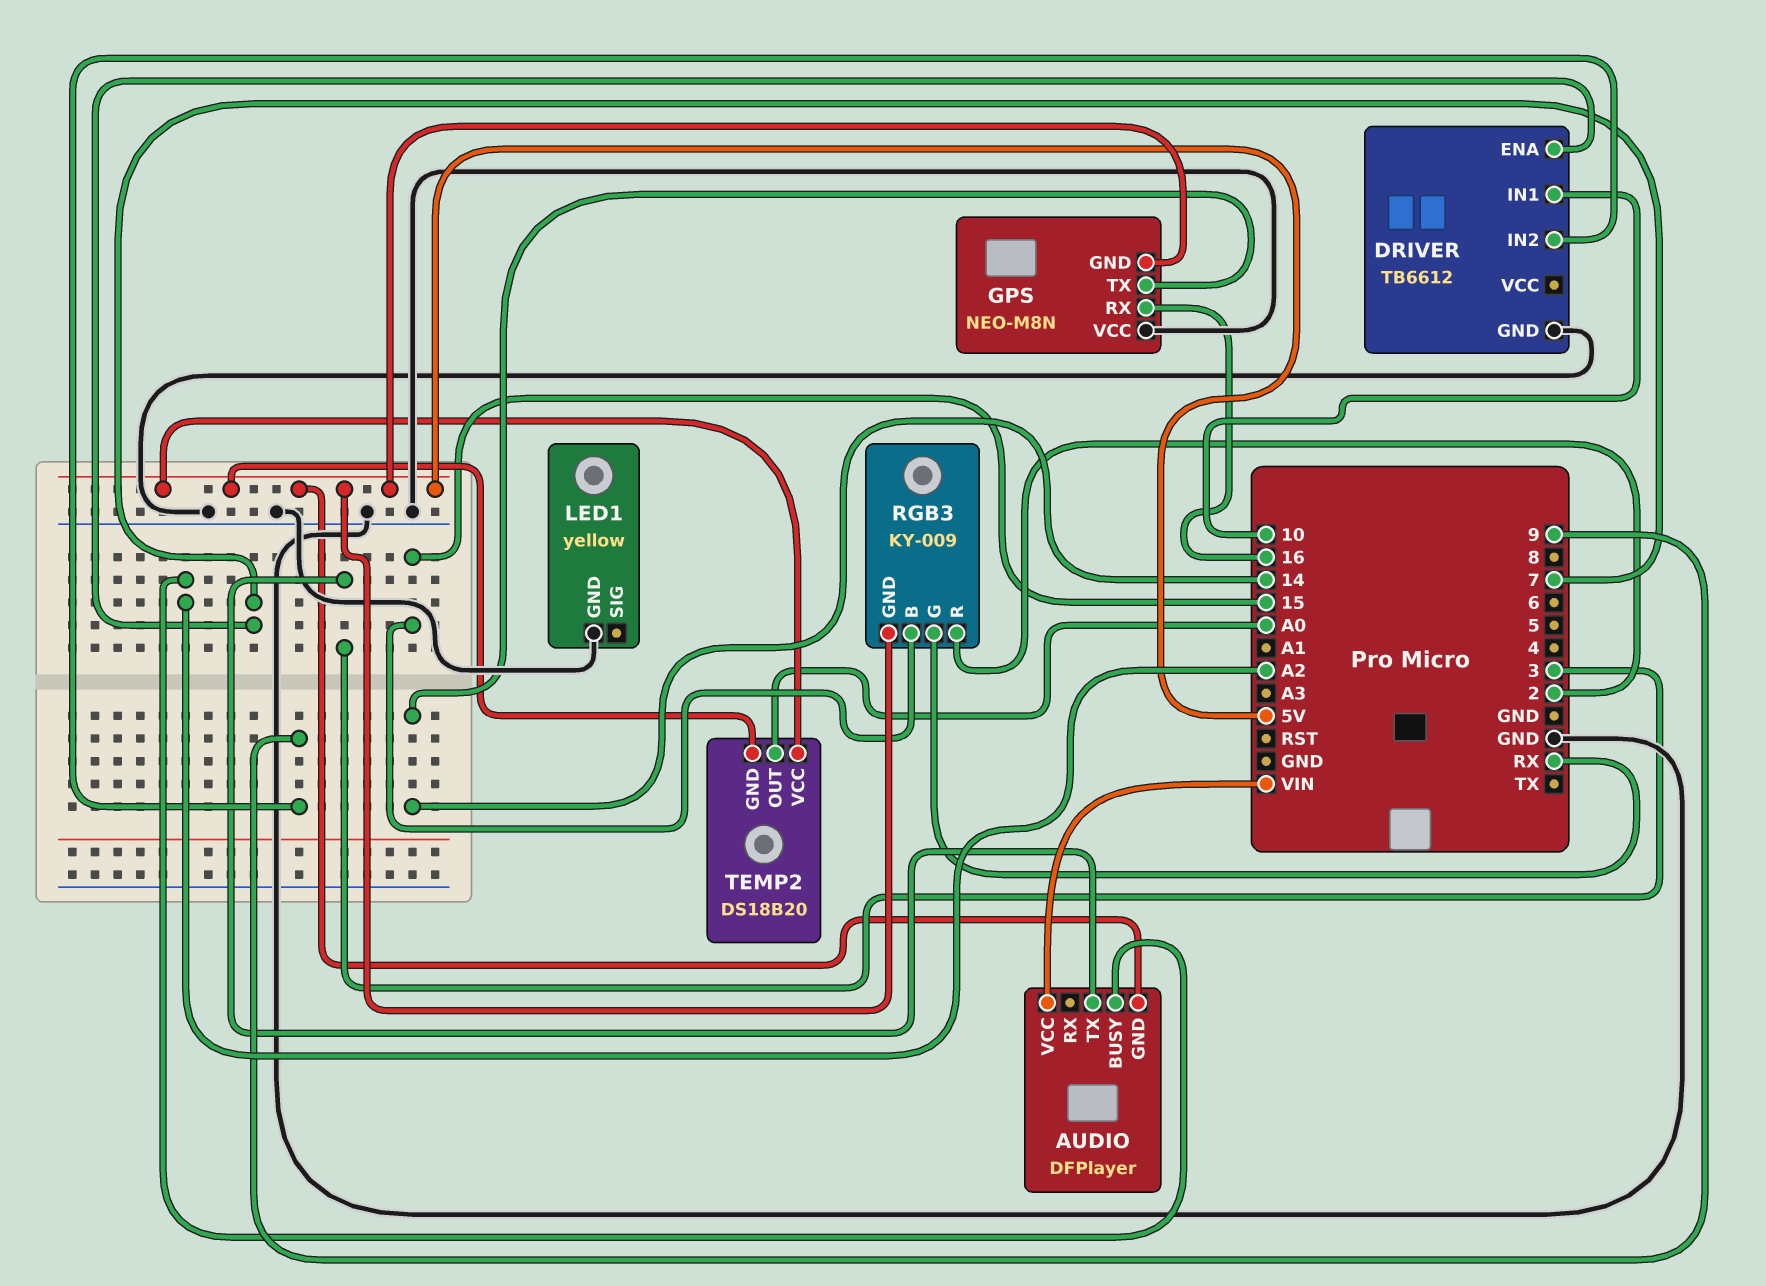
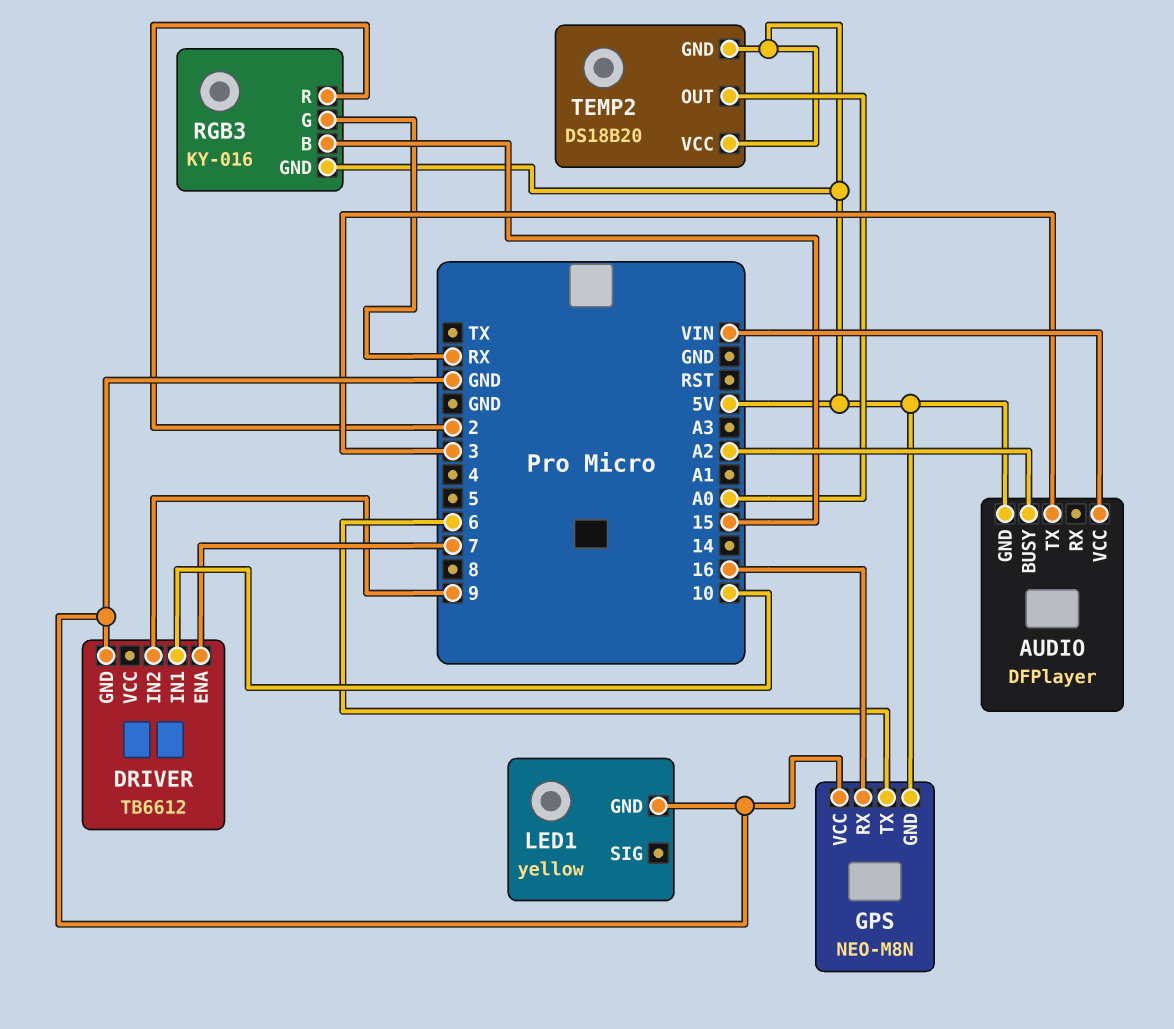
GPS pin TX: 14 -> 6
RGB3: KY-009 -> KY-016

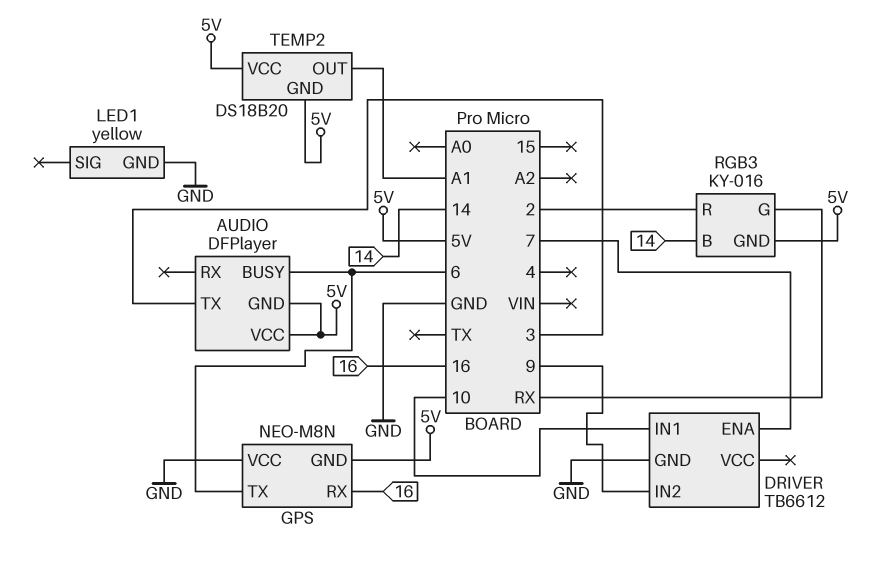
AUDIO pin BUSY: A2 -> 6
AUDIO pin VCC: VIN -> 5V
RGB3 pin B: 15 -> 14
TEMP2 pin OUT: A0 -> A1

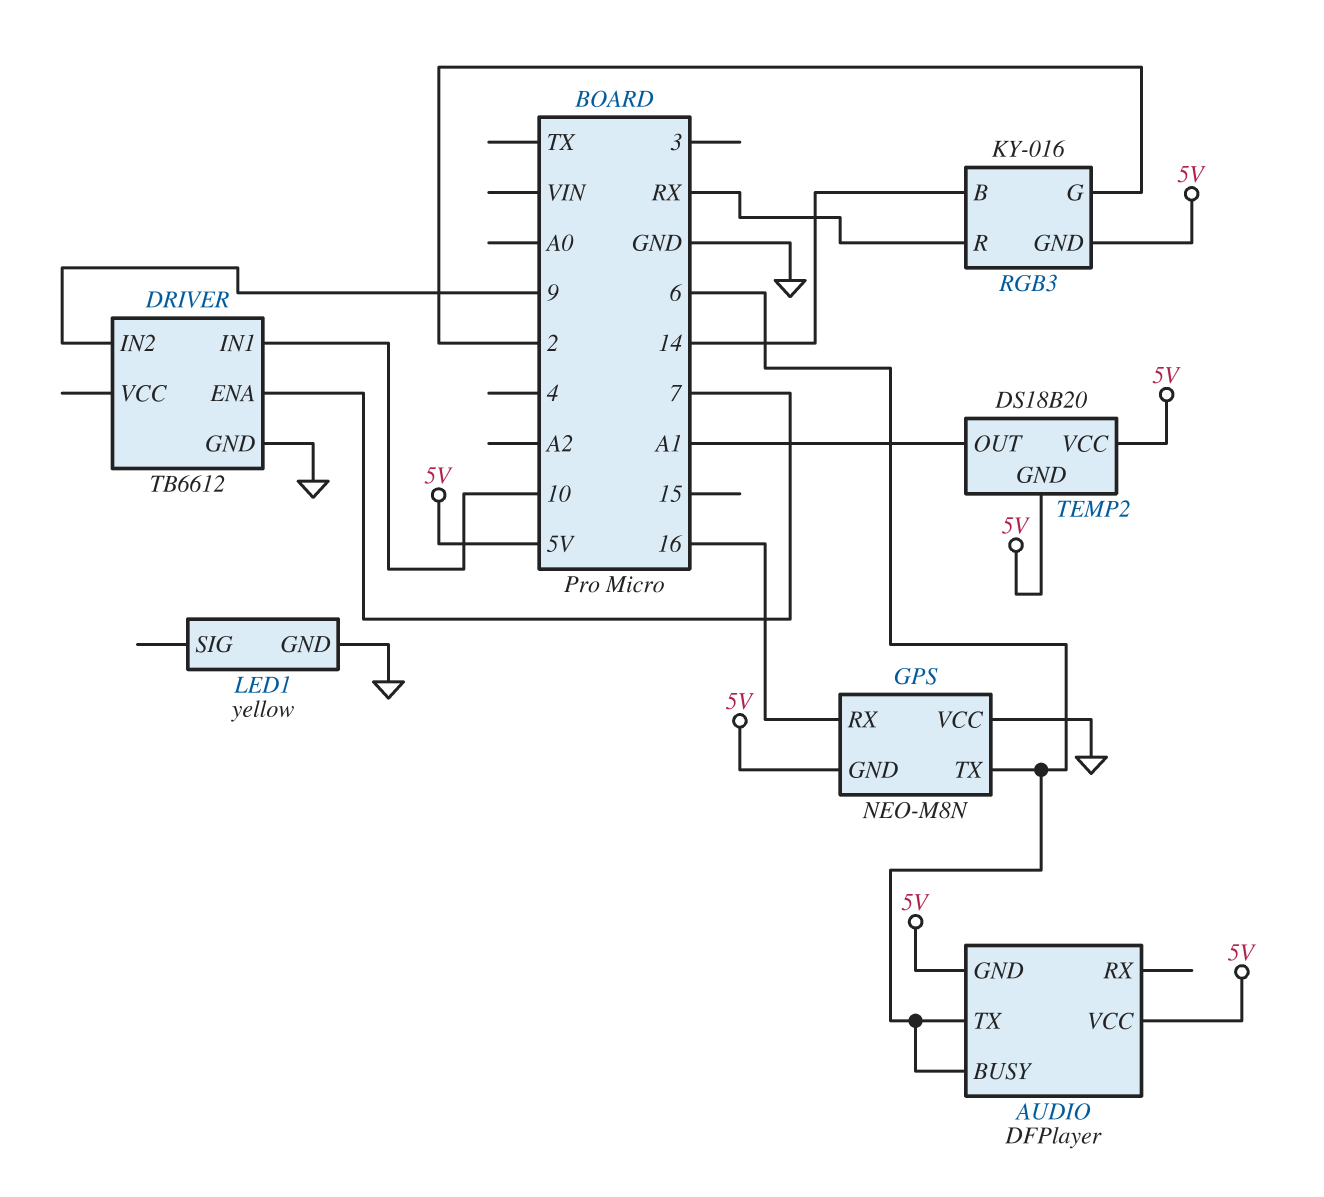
AUDIO pin TX: 3 -> 6
RGB3 pin G: RX -> 2
RGB3 pin R: 2 -> RX

